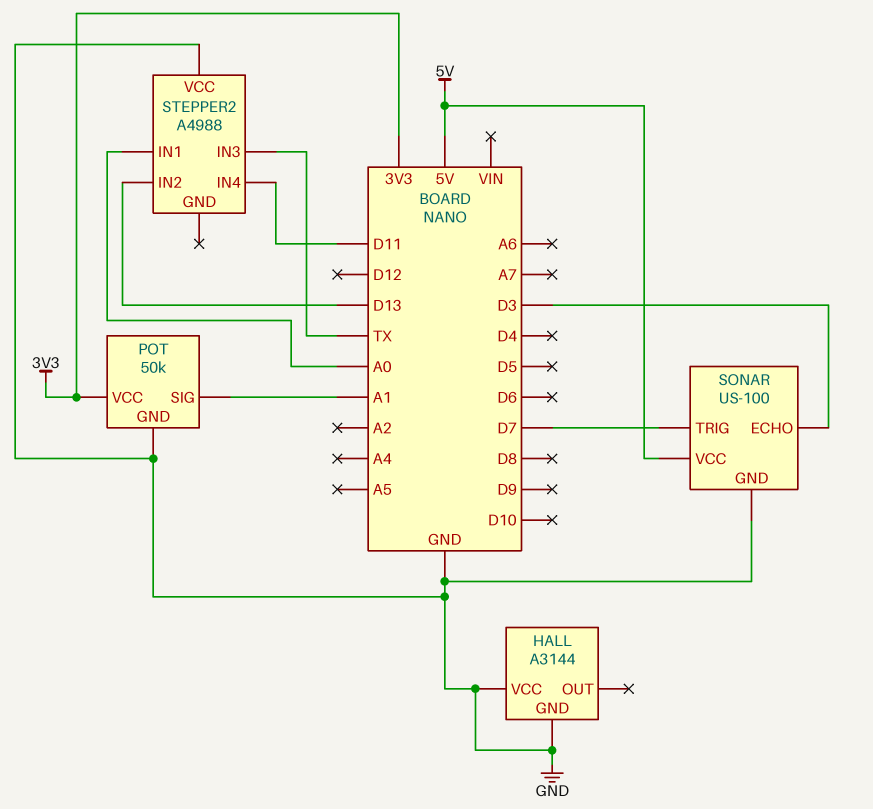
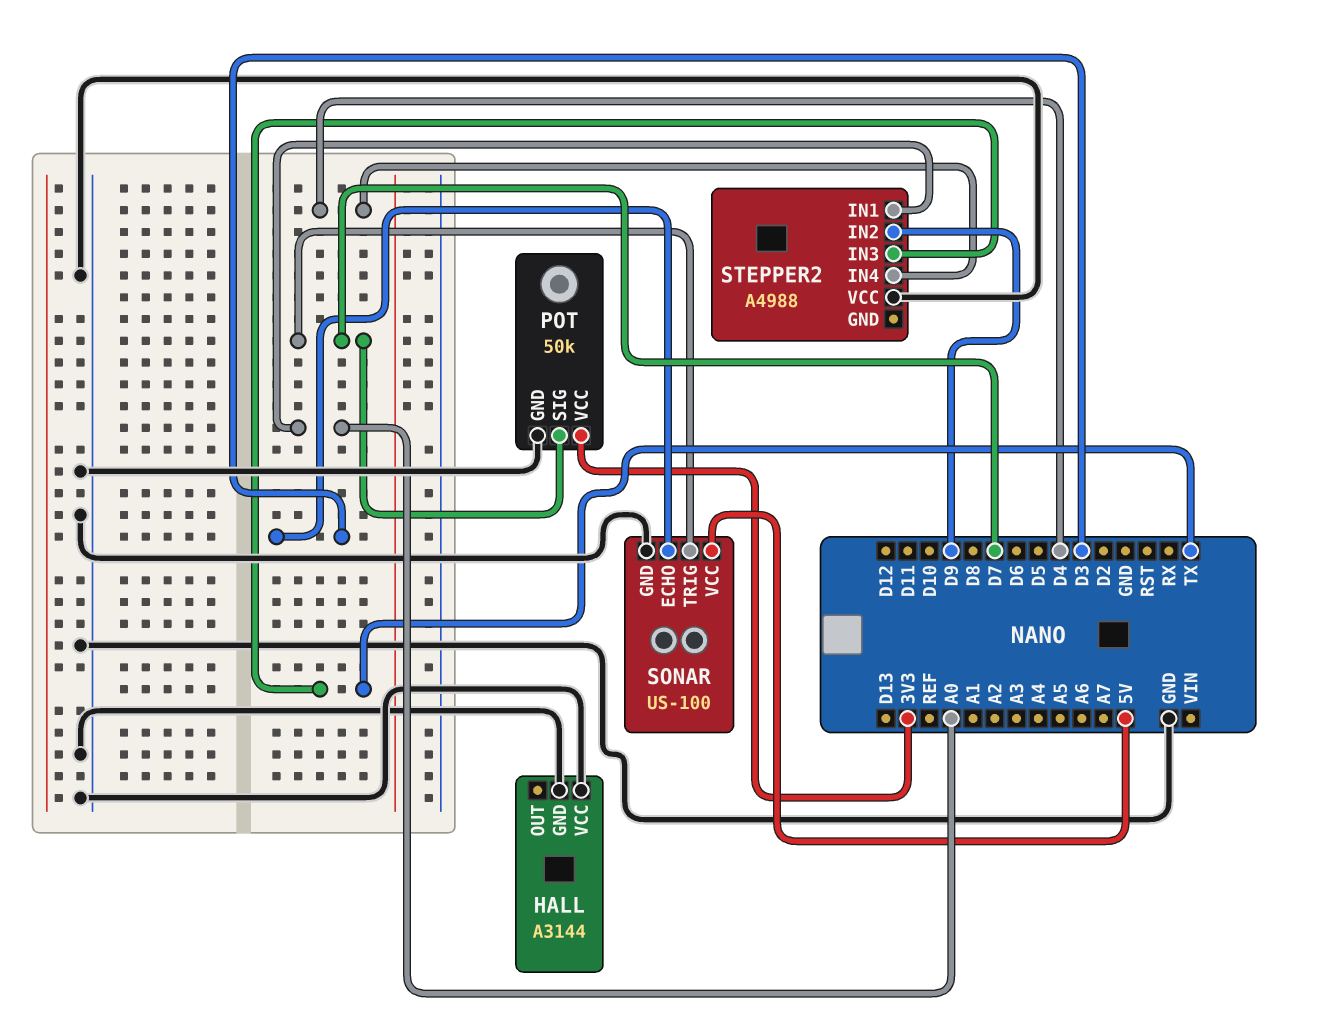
POT pin SIG: A1 -> D7
STEPPER2 pin IN2: D13 -> D9
STEPPER2 pin IN4: D11 -> D4

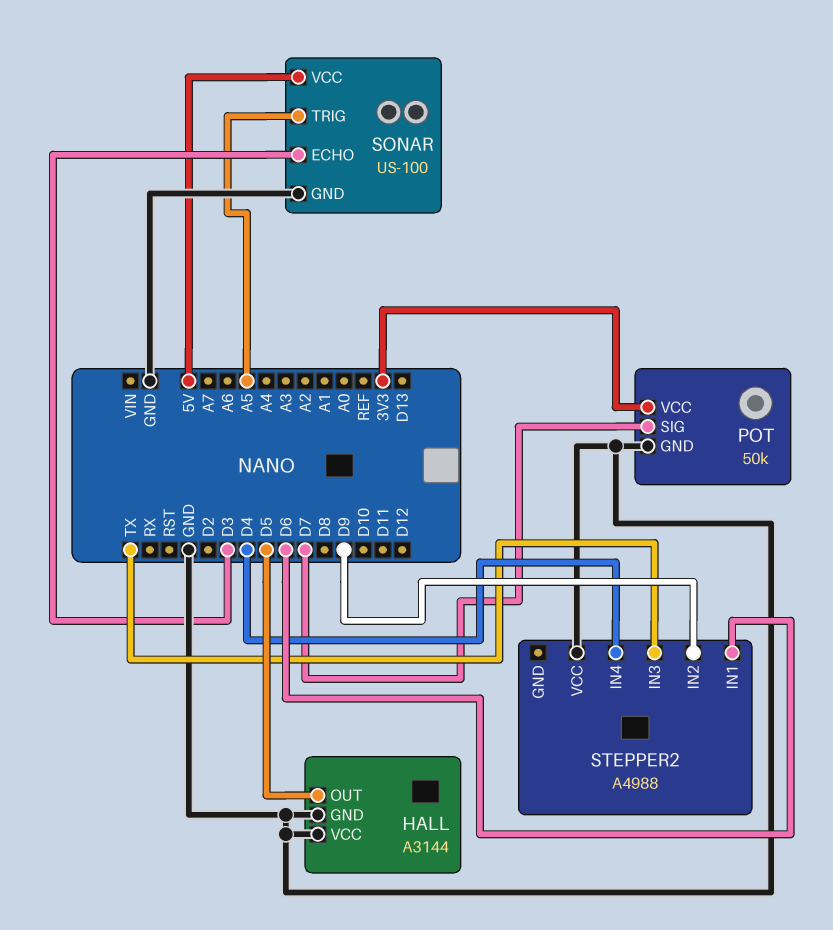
HALL pin OUT: none -> D5
SONAR pin TRIG: D7 -> A5
STEPPER2 pin IN1: A0 -> D6

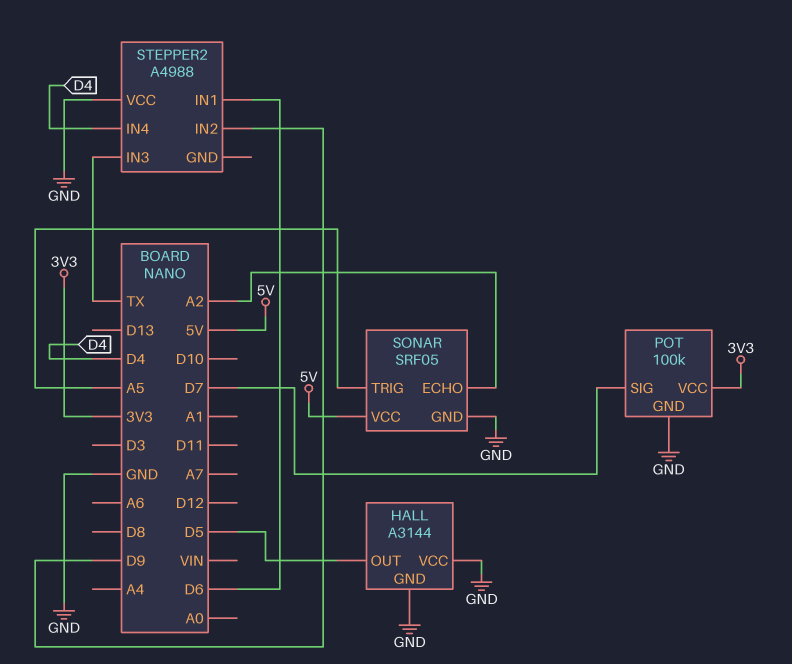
POT: 50k -> 100k
SONAR: US-100 -> SRF05
SONAR pin ECHO: D3 -> A2

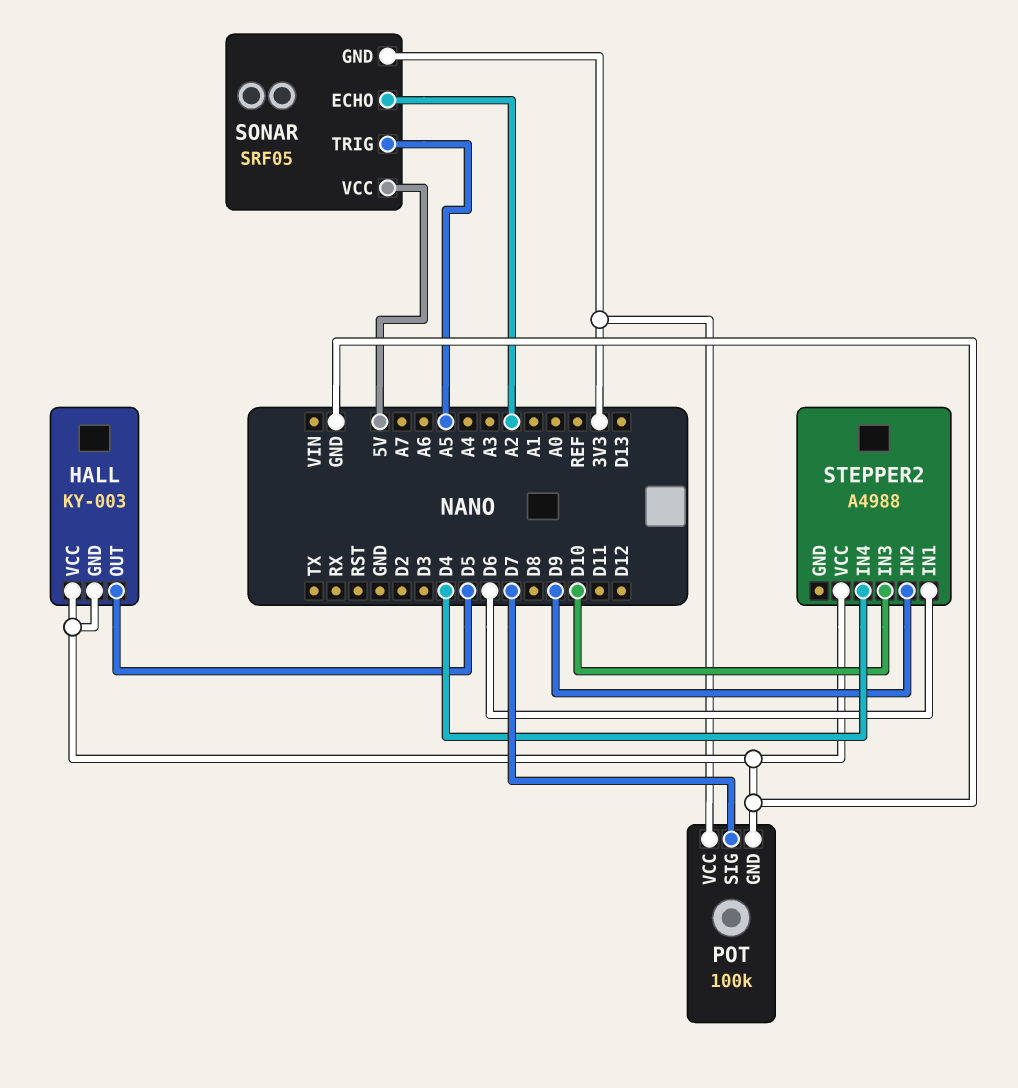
HALL: A3144 -> KY-003
SONAR pin GND: GND -> 3V3
STEPPER2 pin IN3: TX -> D10

